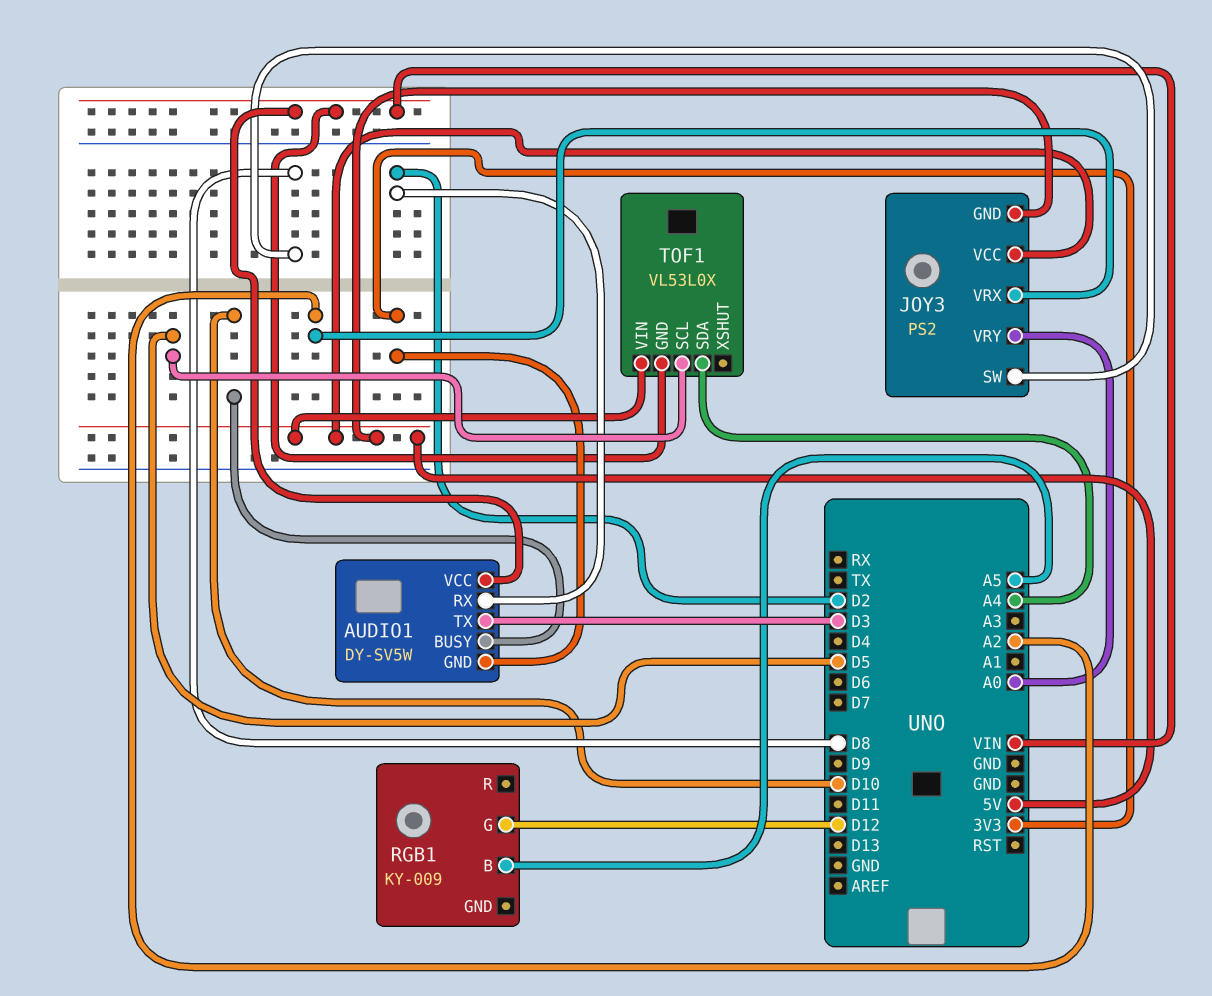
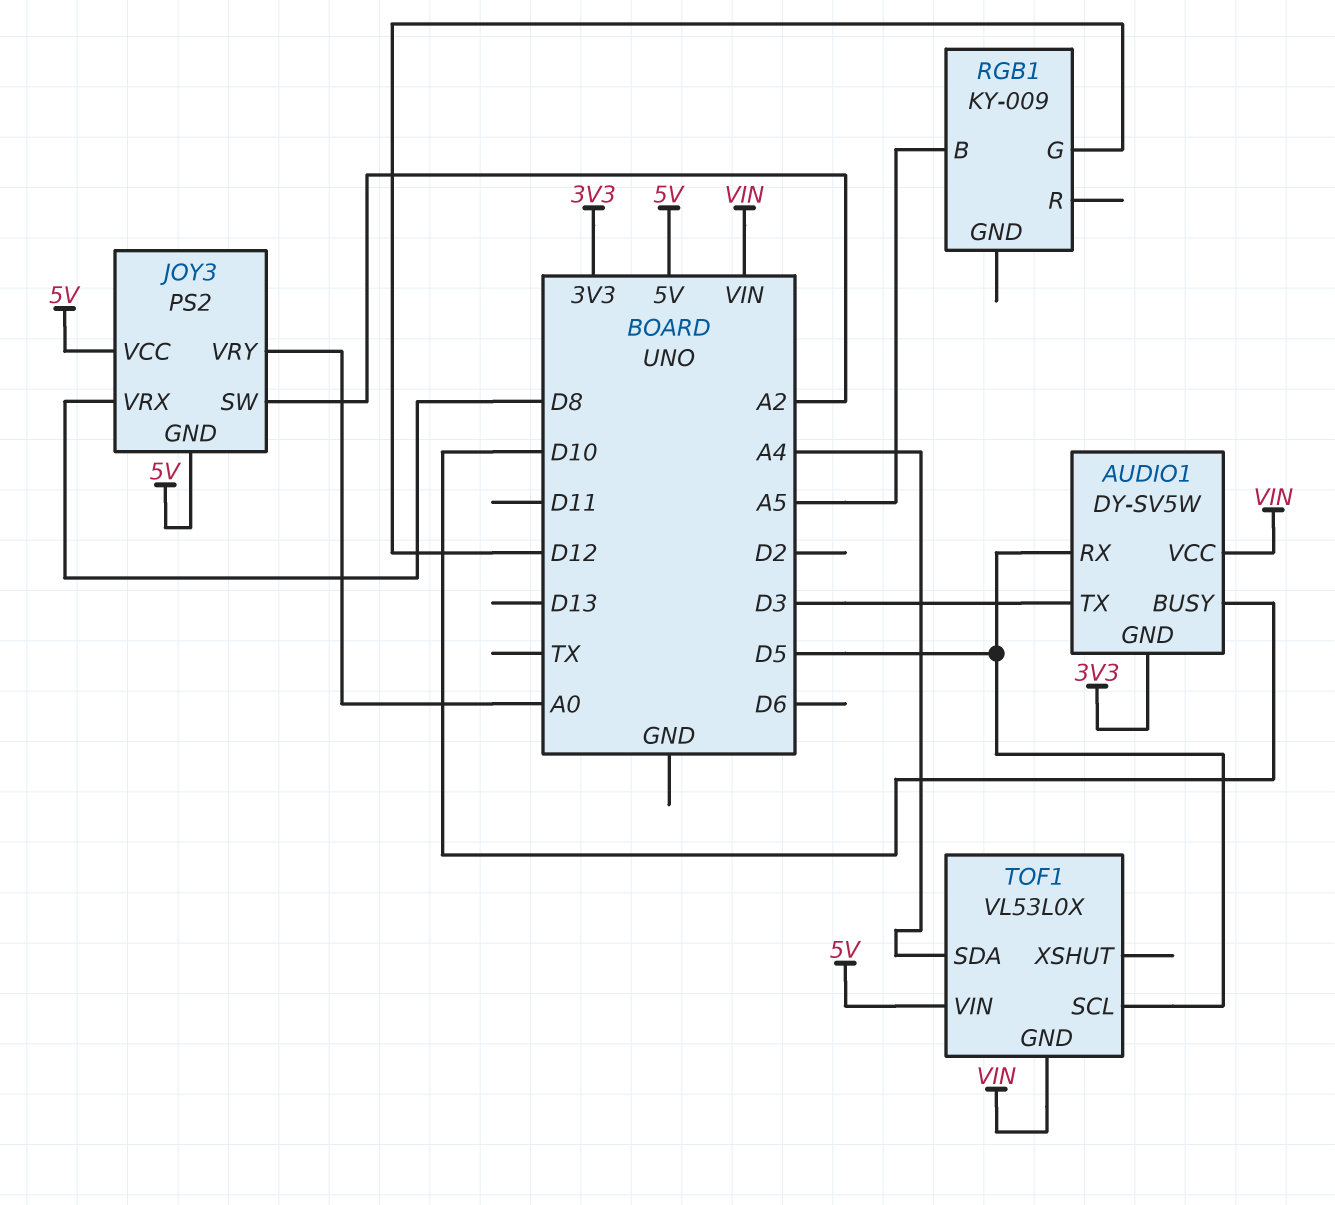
AUDIO1 pin RX: D2 -> D5
JOY3 pin SW: D8 -> A2
JOY3 pin VRX: A2 -> D8

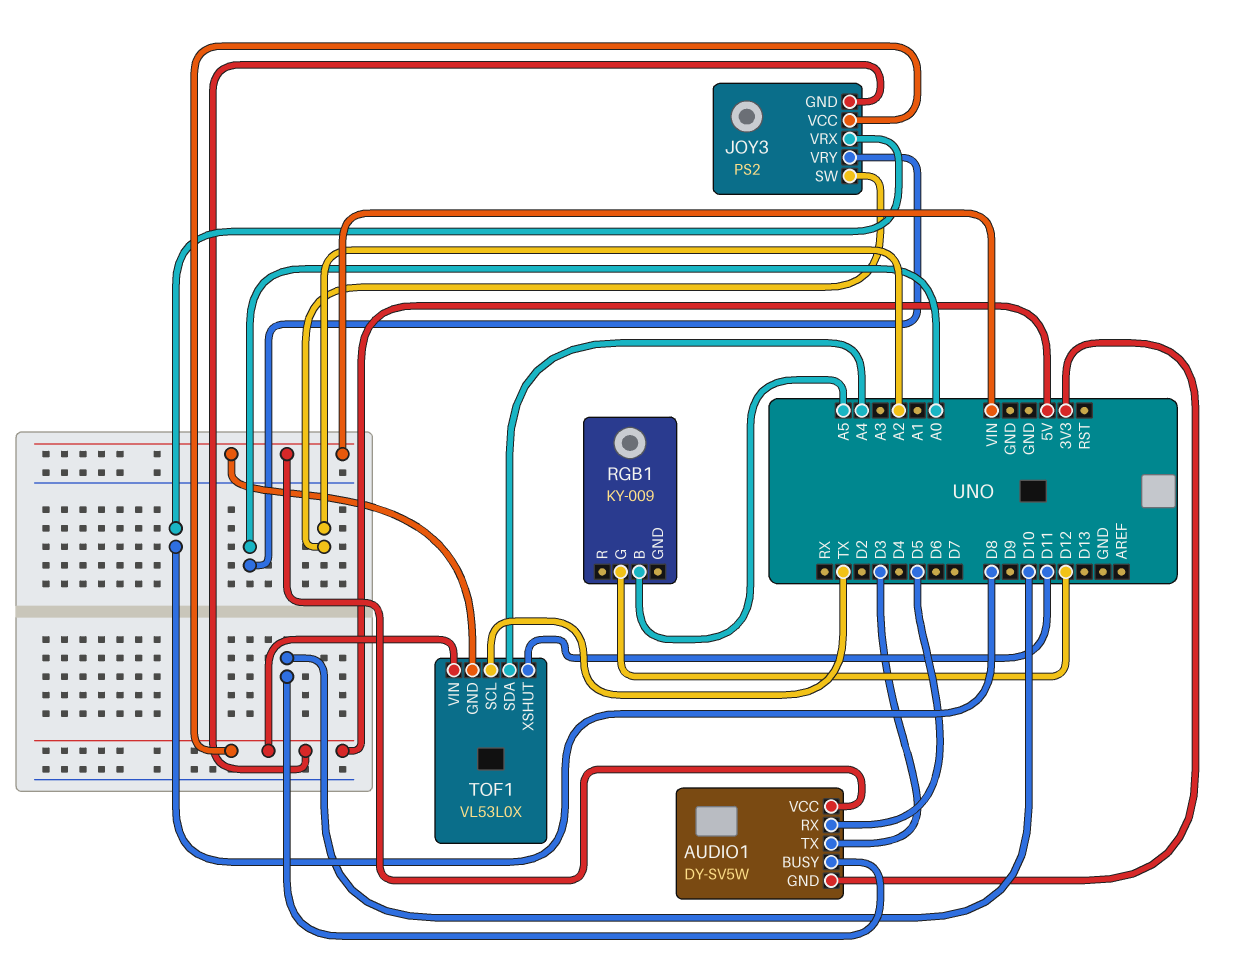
TOF1 pin SCL: D5 -> TX
TOF1 pin XSHUT: none -> D11

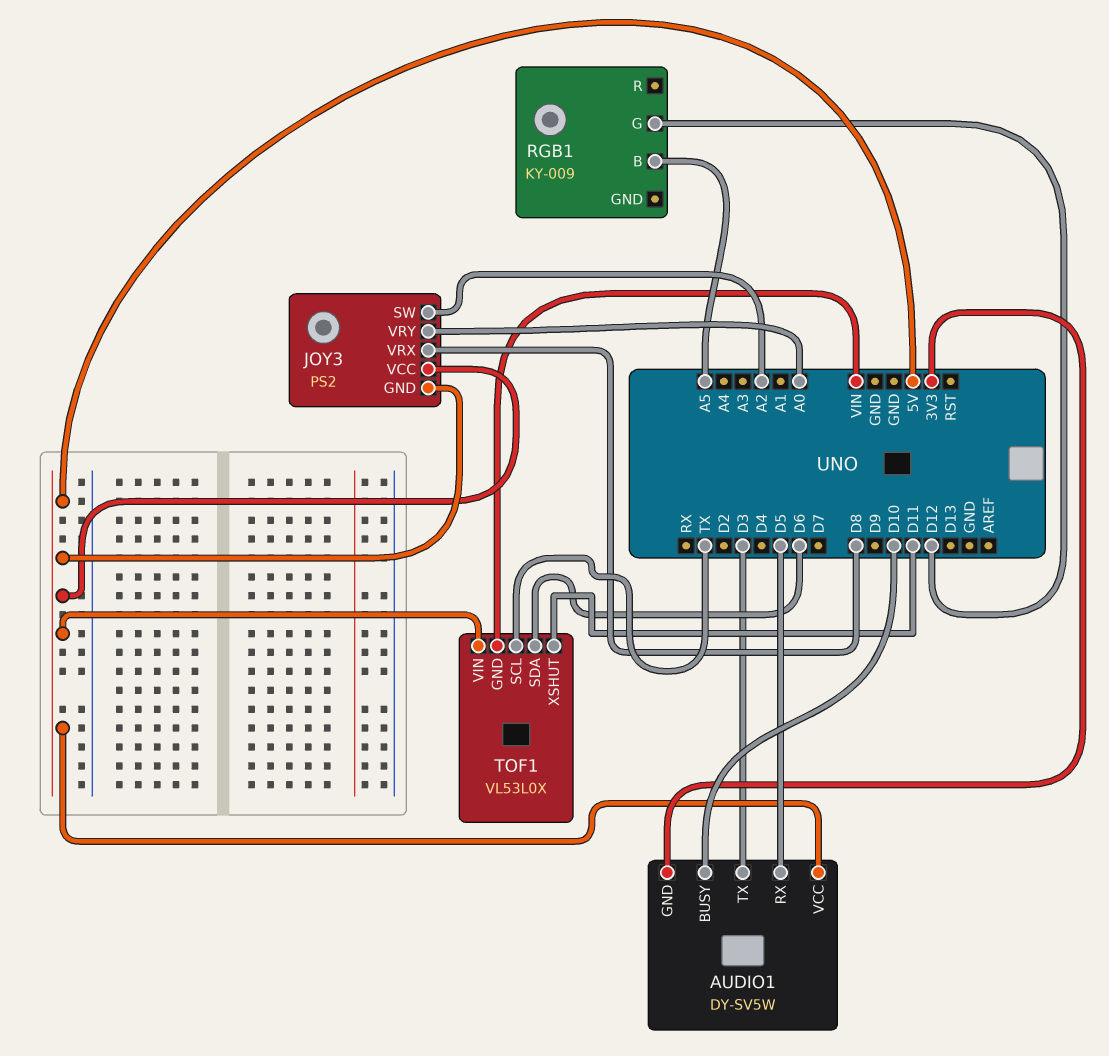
AUDIO1 pin VCC: VIN -> 5V
TOF1 pin SDA: A4 -> D6

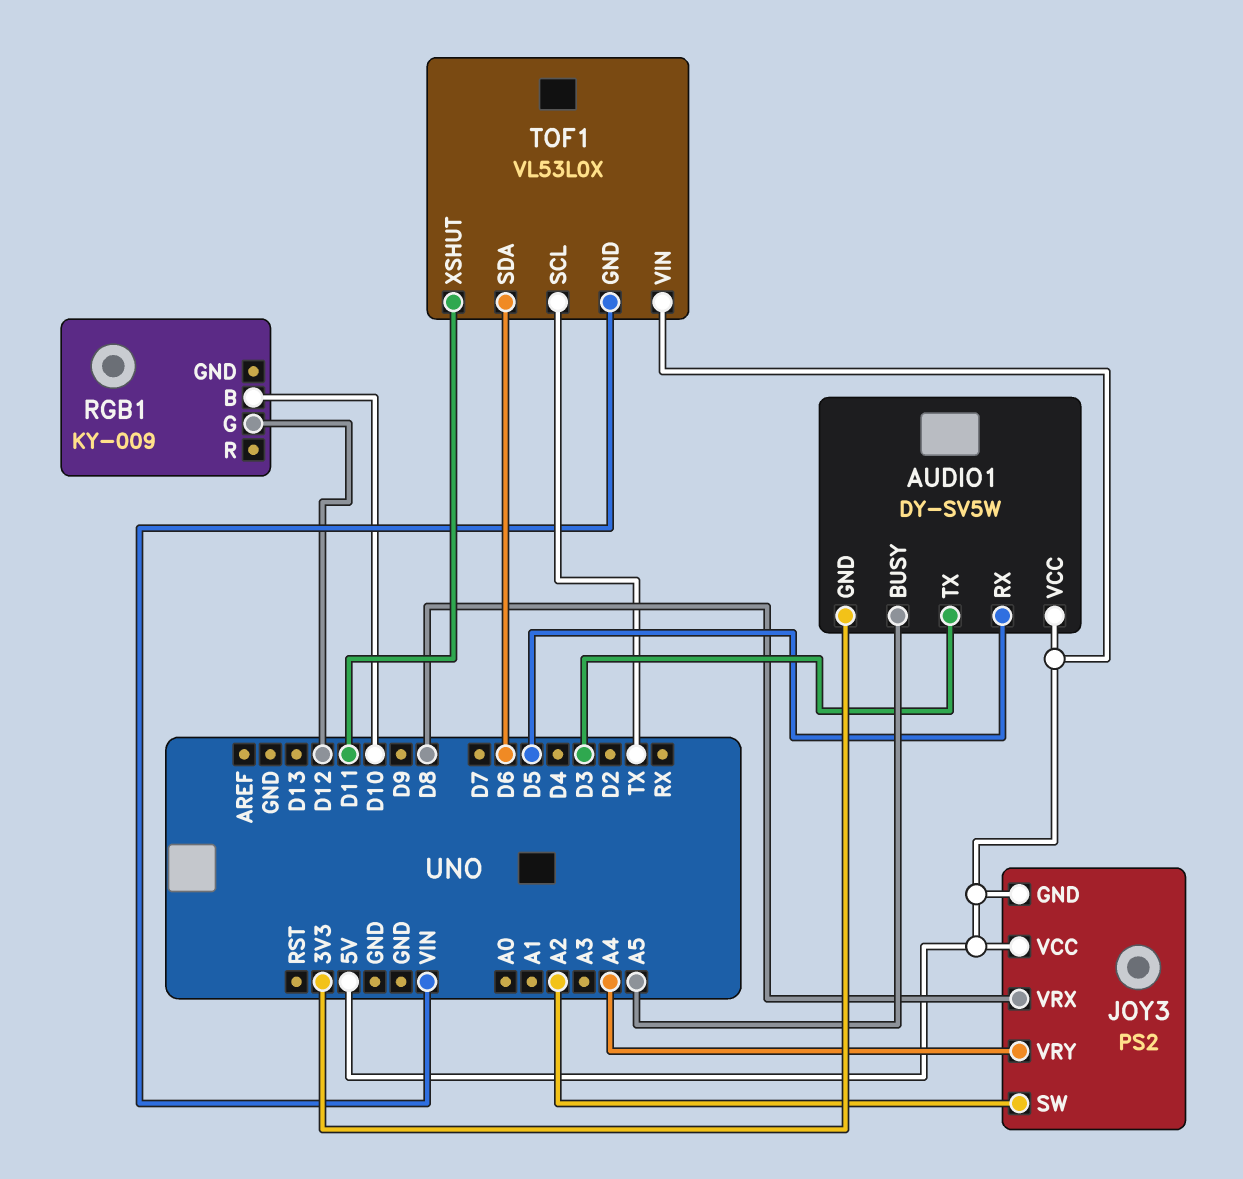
AUDIO1 pin BUSY: D10 -> A5
JOY3 pin VRY: A0 -> A4
RGB1 pin B: A5 -> D10

